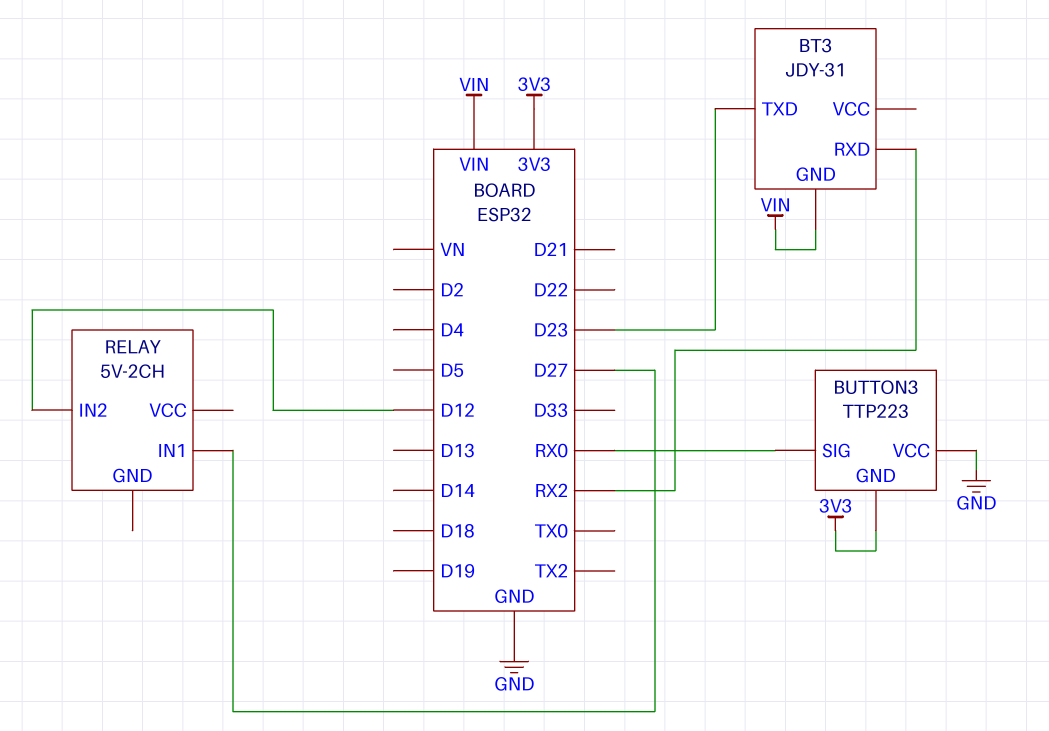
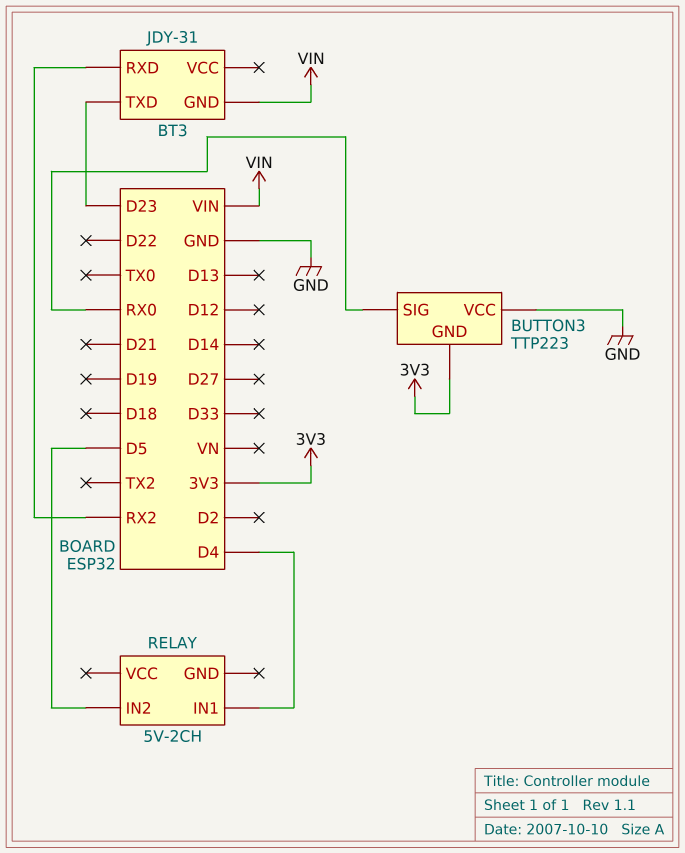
RELAY pin IN1: D27 -> D4
RELAY pin IN2: D12 -> D5

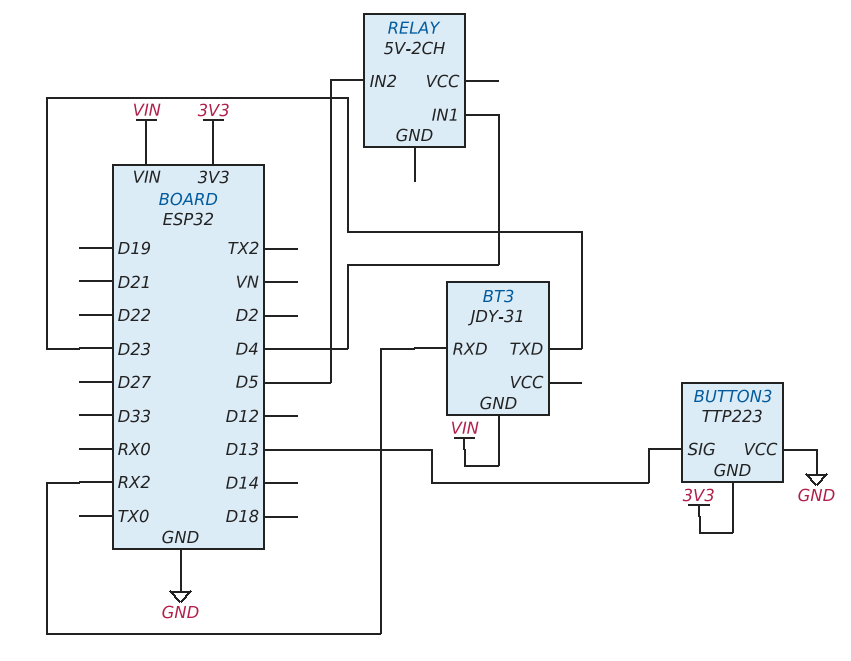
BUTTON3 pin SIG: RX0 -> D13

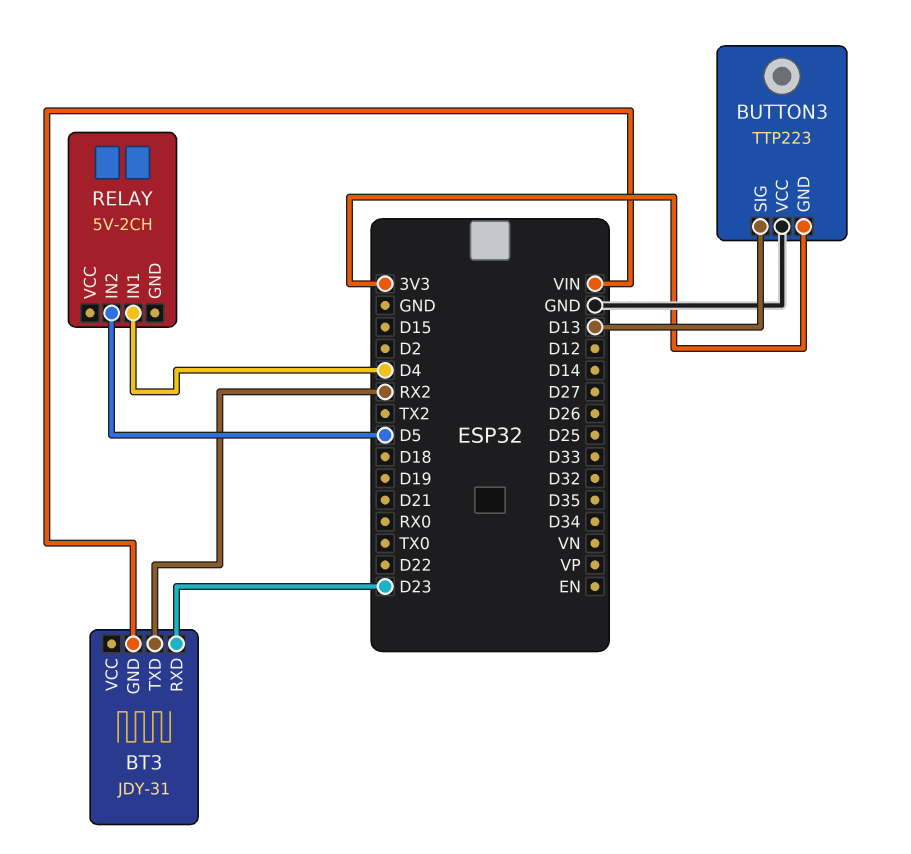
BT3 pin RXD: RX2 -> D23
BT3 pin TXD: D23 -> RX2

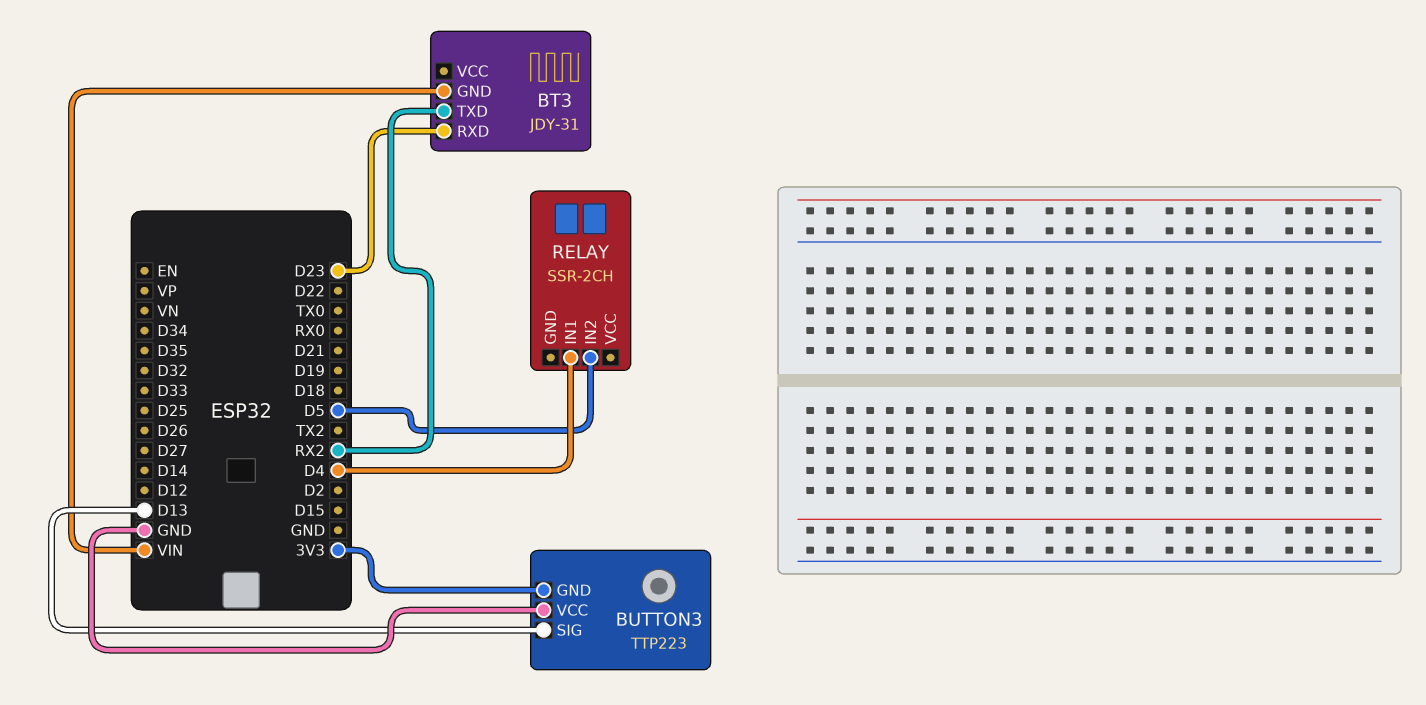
RELAY: 5V-2CH -> SSR-2CH

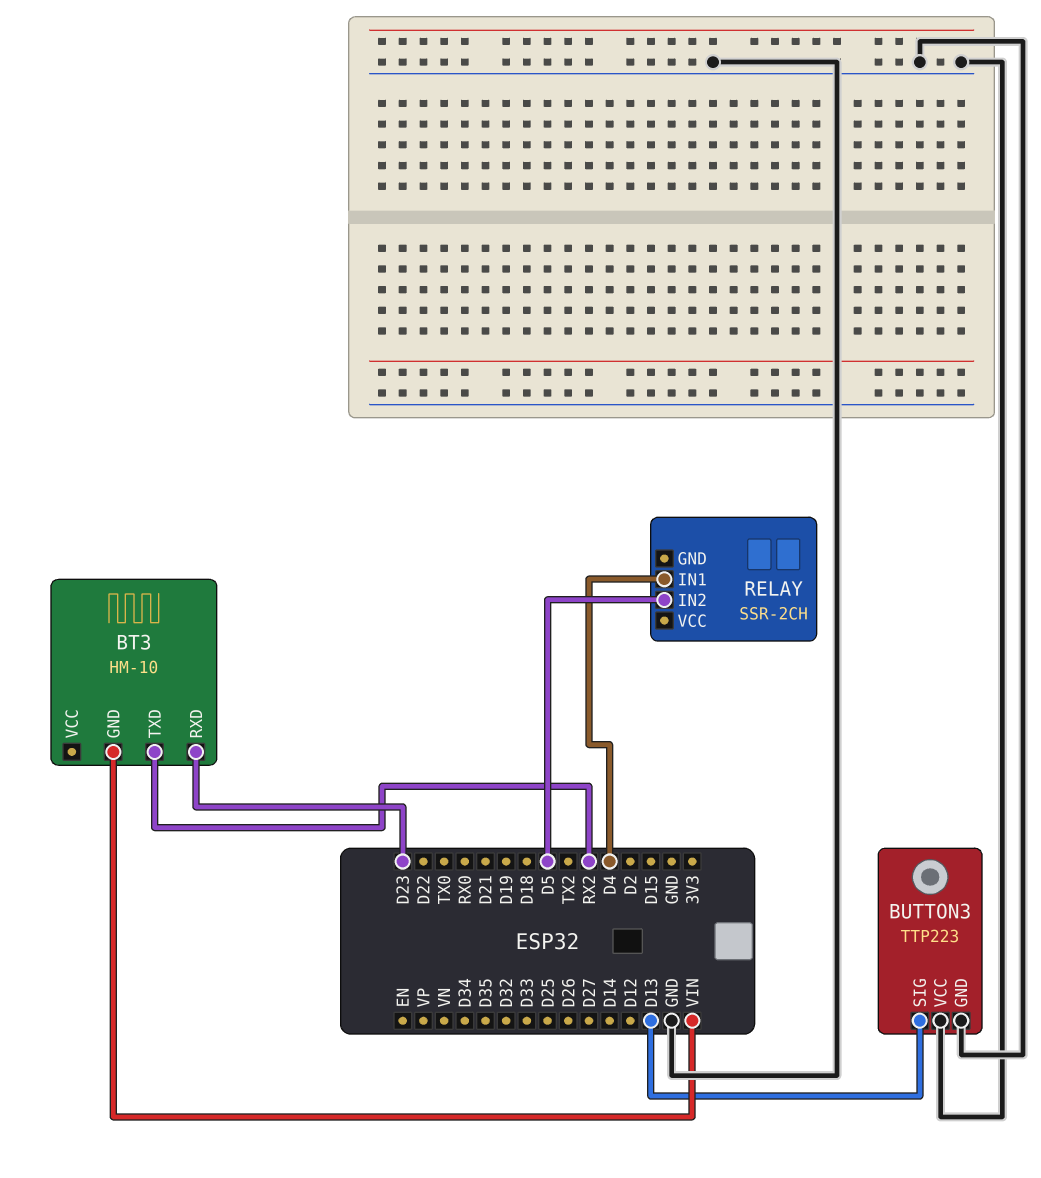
BT3: JDY-31 -> HM-10
BUTTON3 pin GND: 3V3 -> GND

